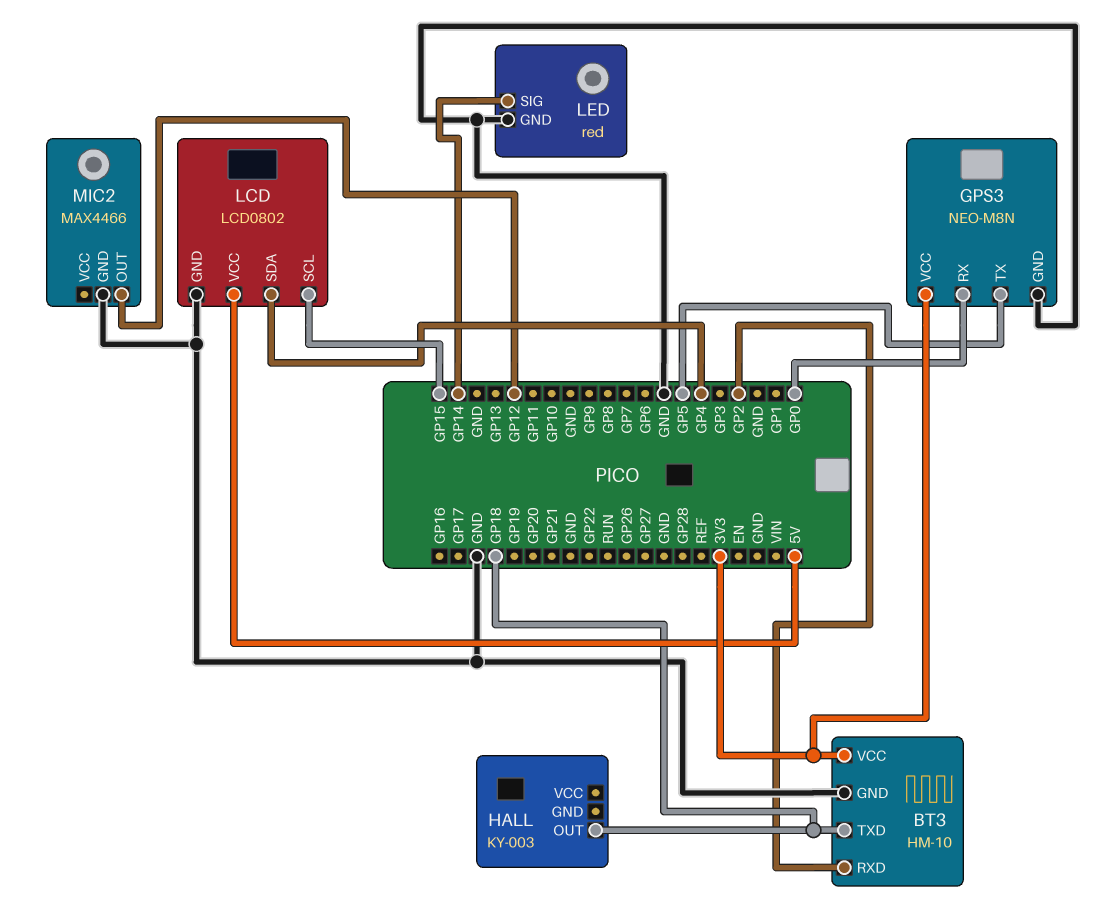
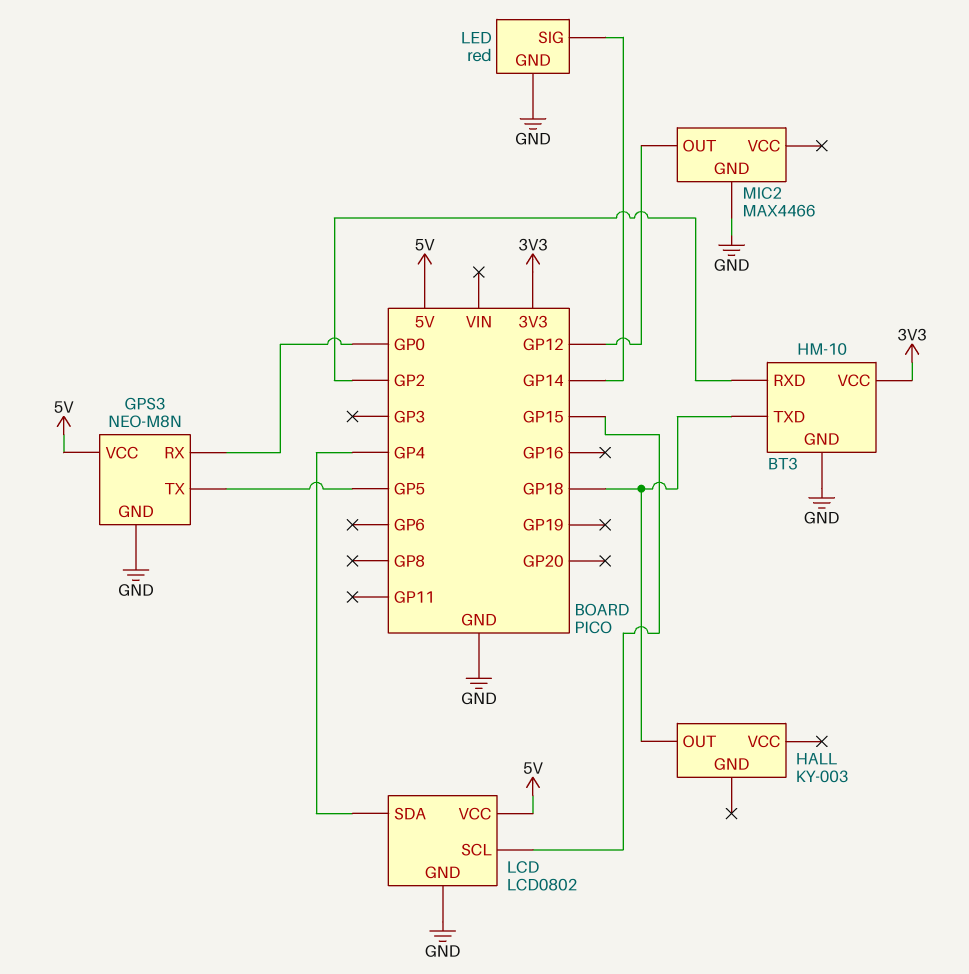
GPS3 pin VCC: 3V3 -> 5V

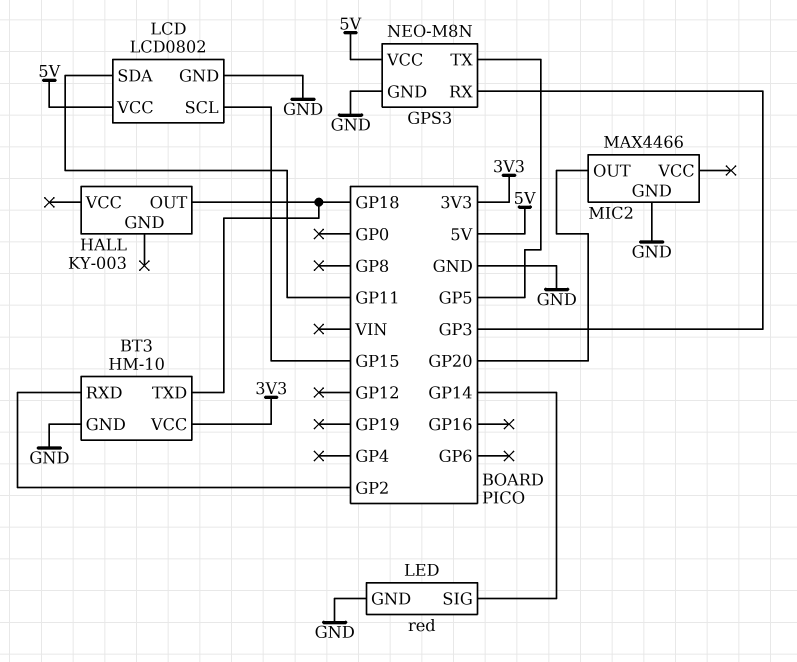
GPS3 pin RX: GP0 -> GP3
LCD pin SDA: GP4 -> GP11
MIC2 pin OUT: GP12 -> GP20

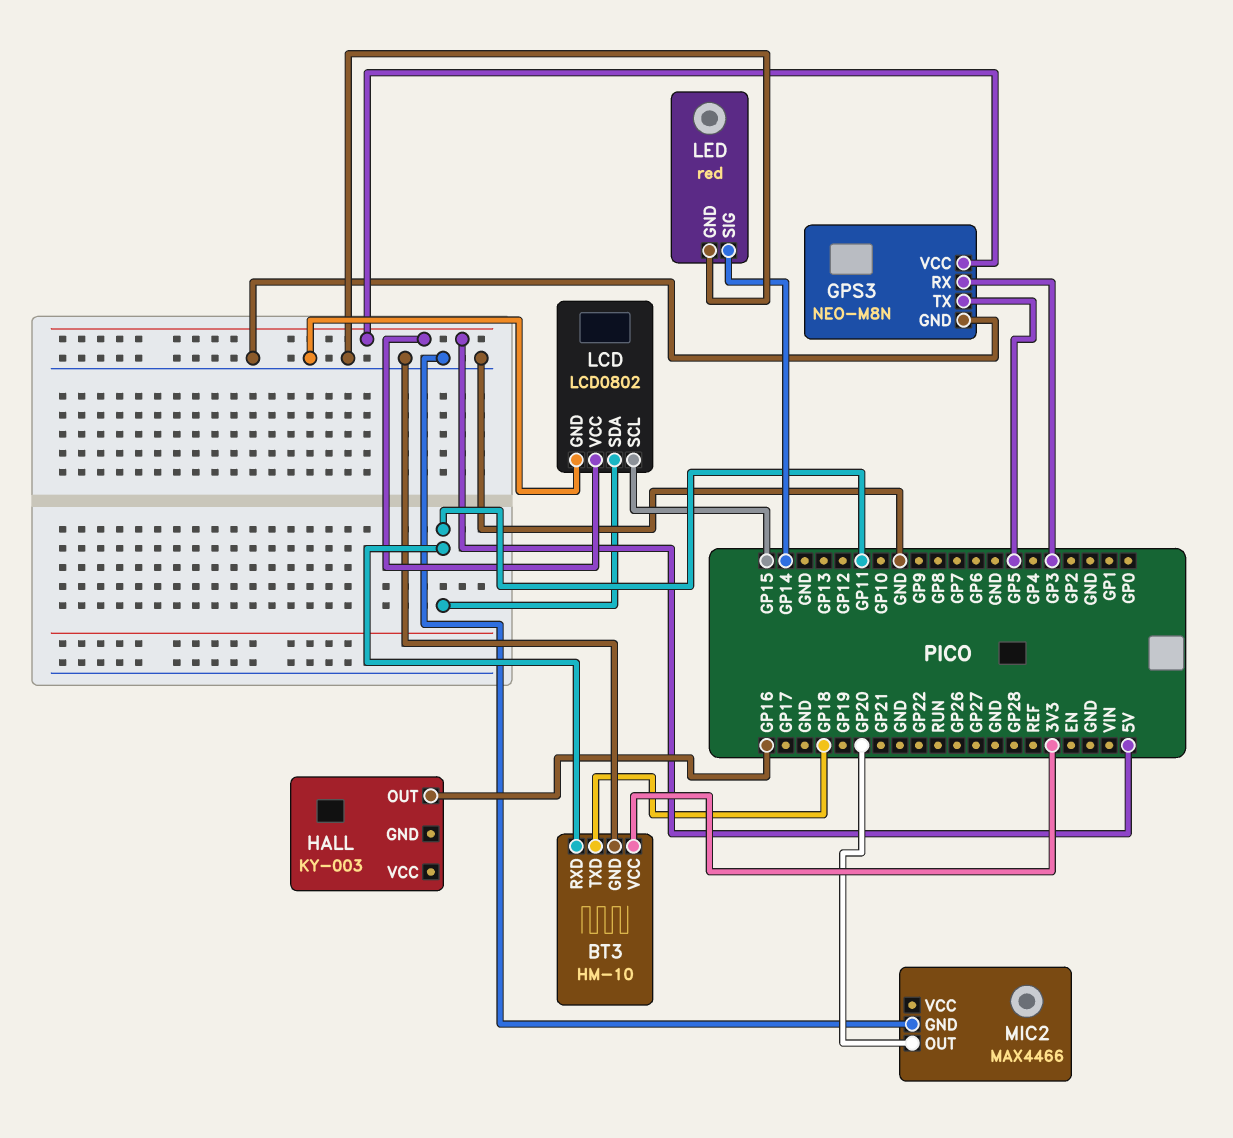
BT3 pin RXD: GP2 -> GP11
HALL pin OUT: GP18 -> GP16

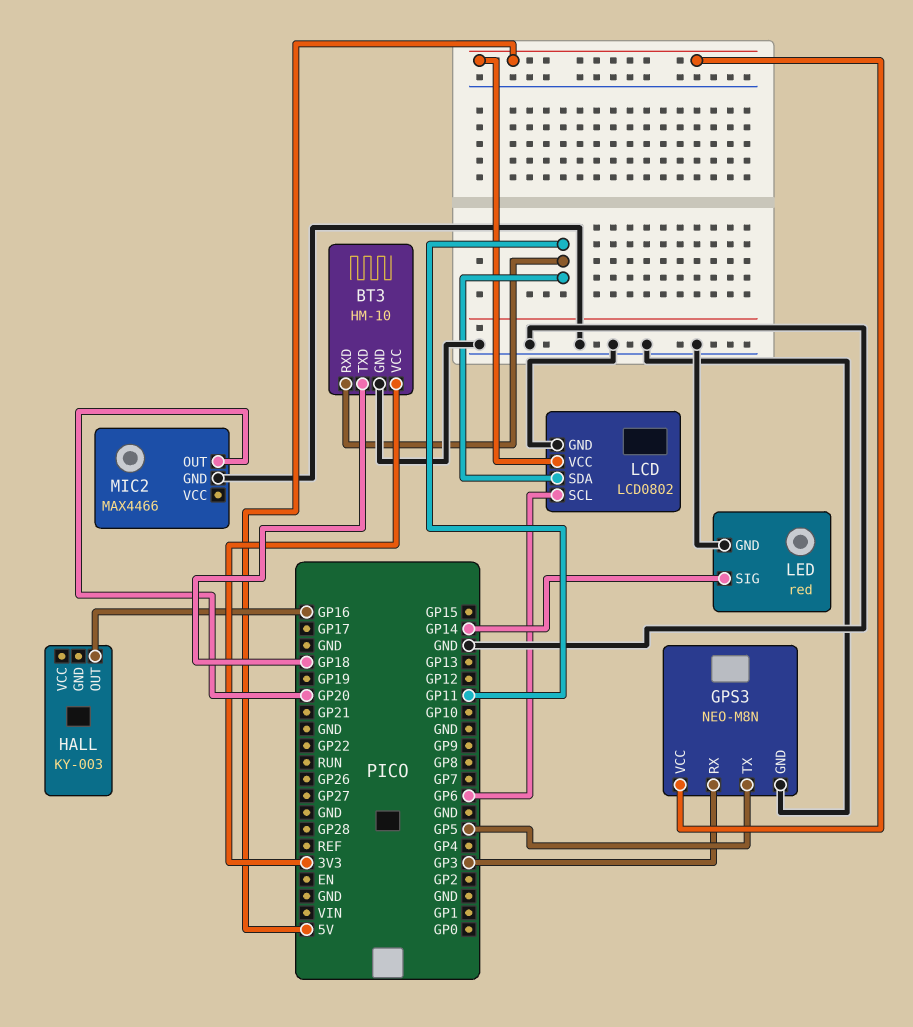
LCD pin SCL: GP15 -> GP6

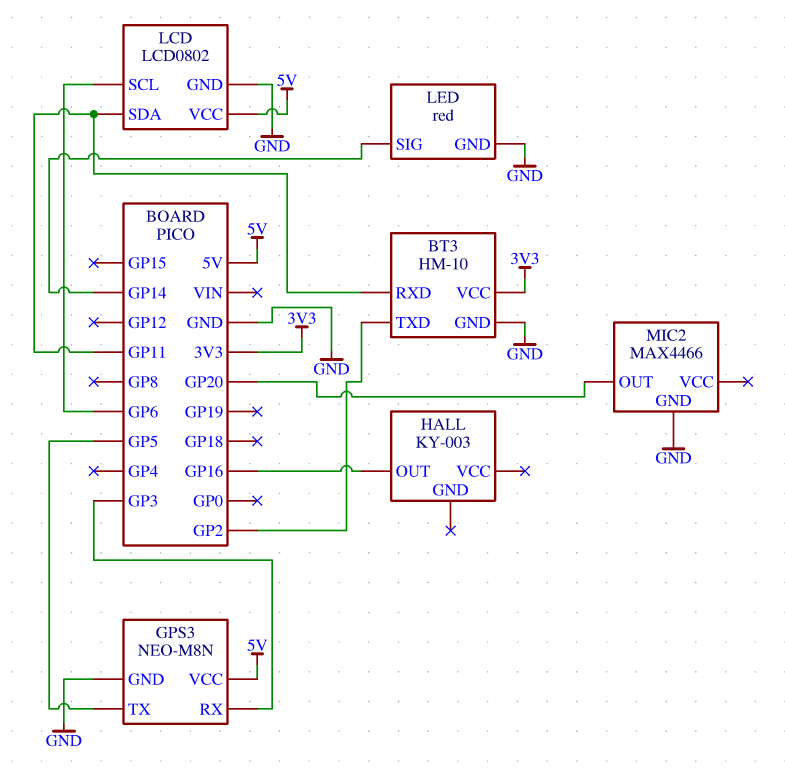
BT3 pin TXD: GP18 -> GP2

